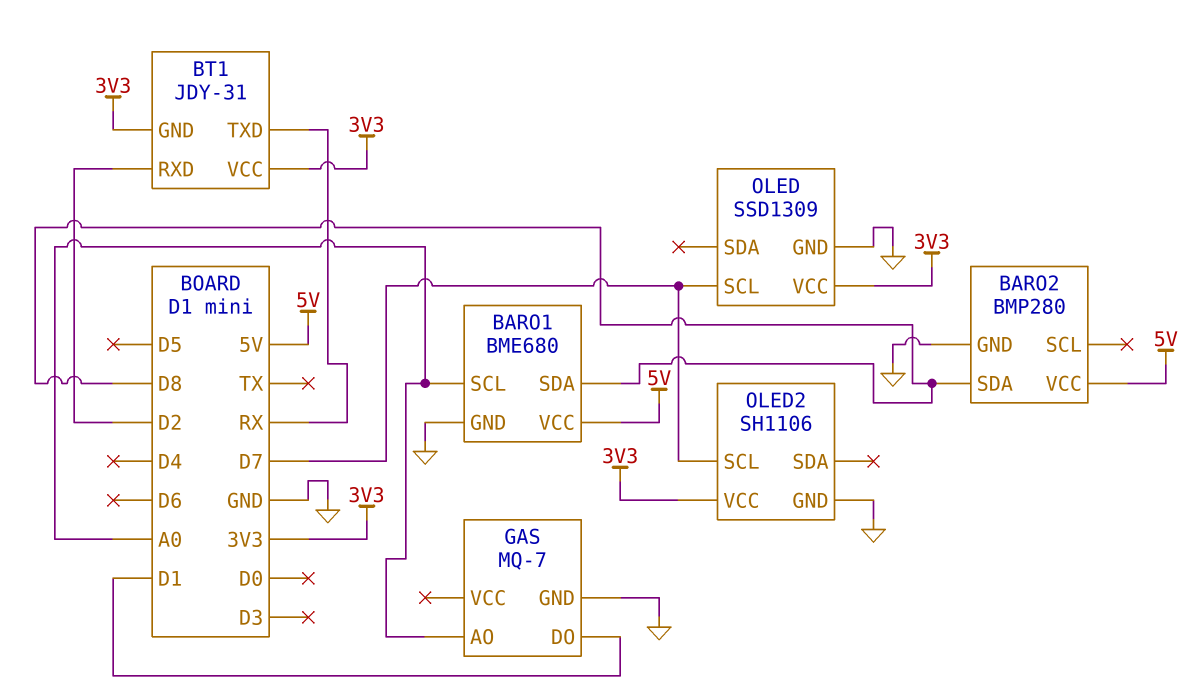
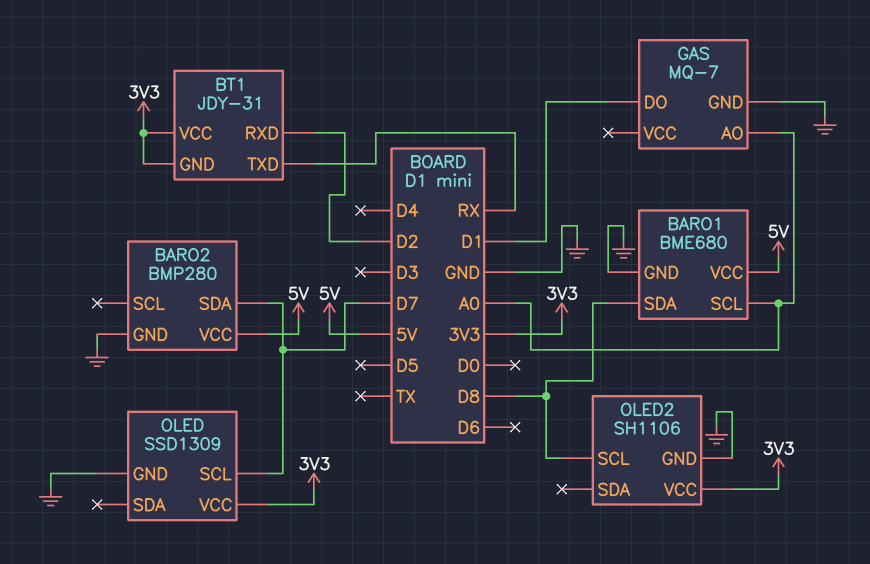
BARO2 pin SDA: D8 -> D7
OLED2 pin SCL: D7 -> D8

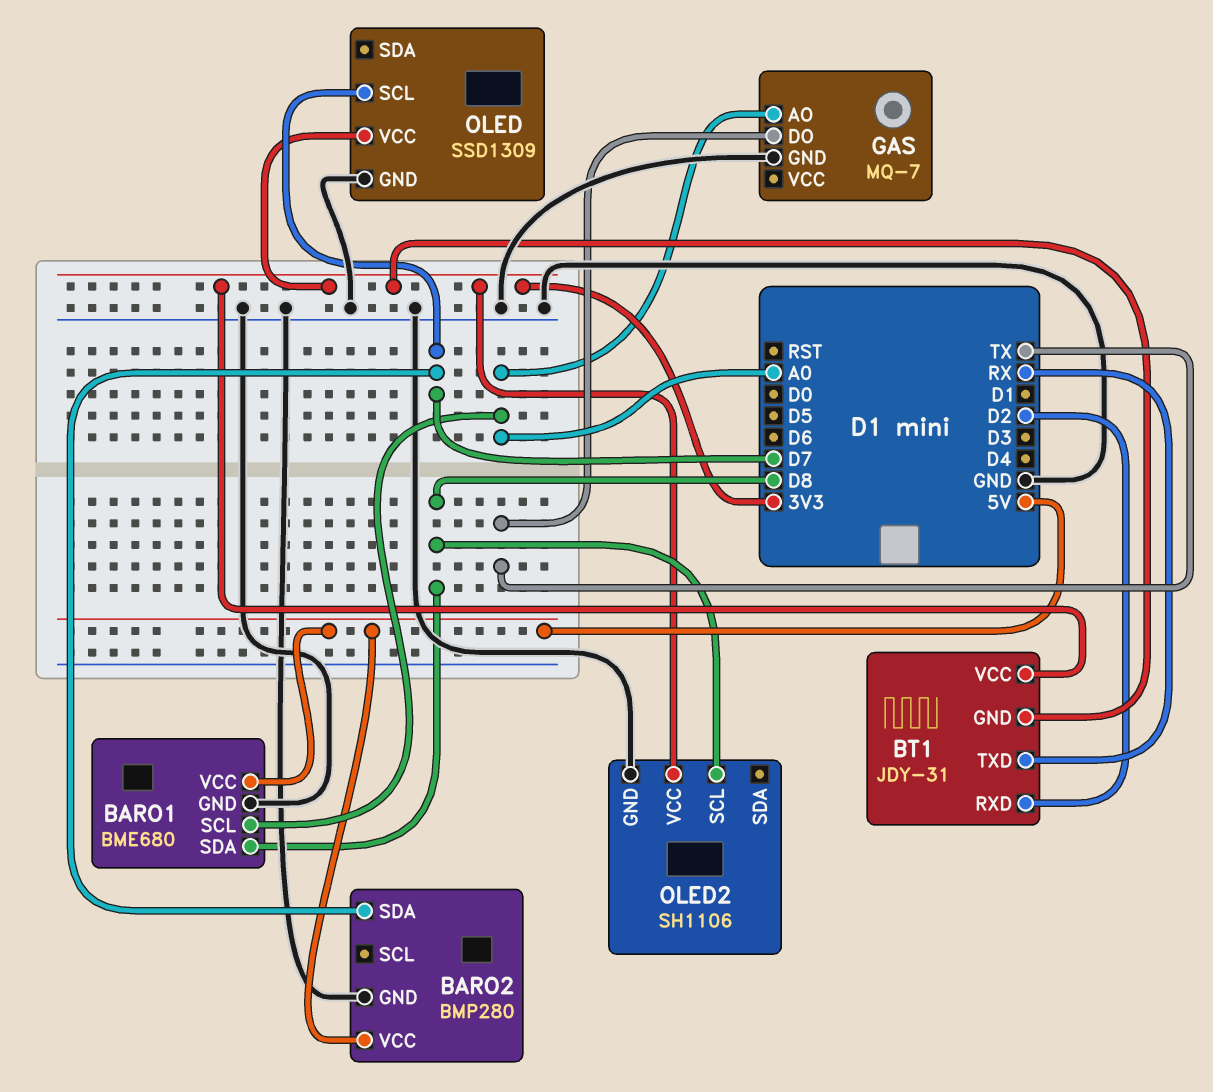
GAS pin DO: D1 -> TX

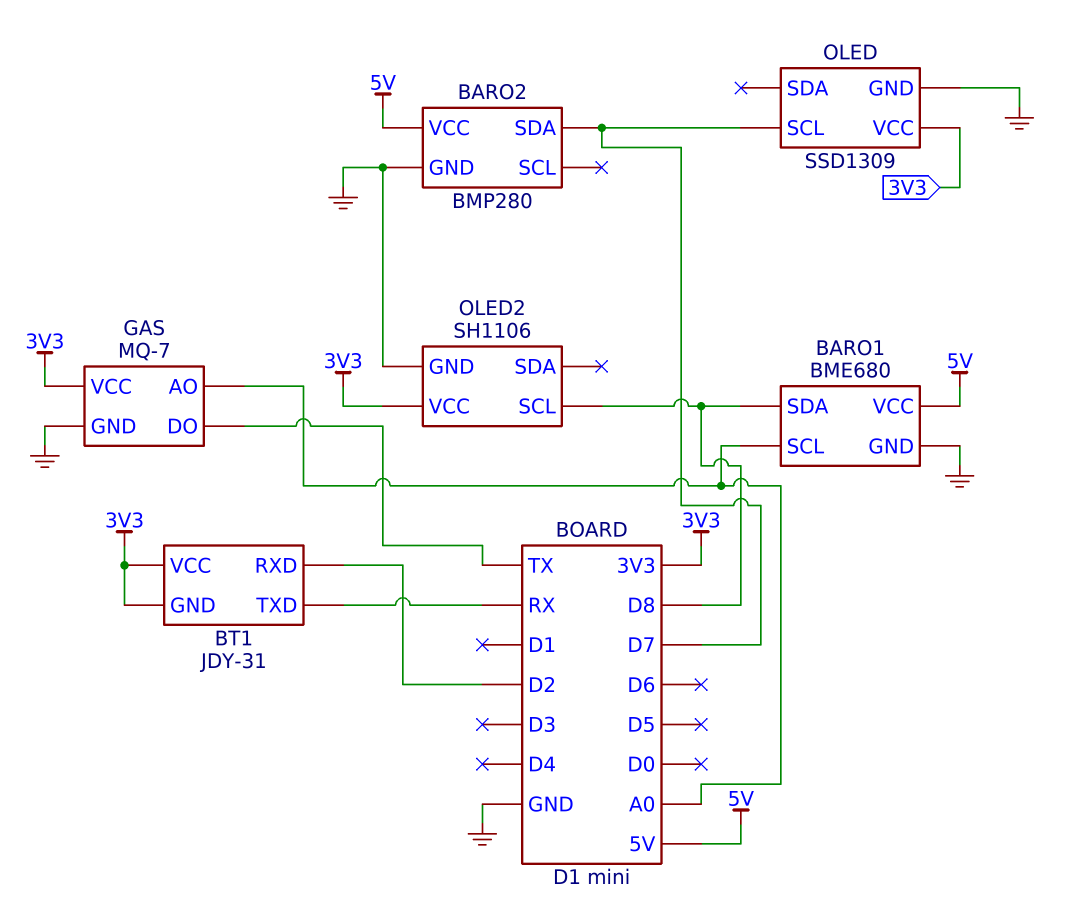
GAS pin VCC: none -> 3V3

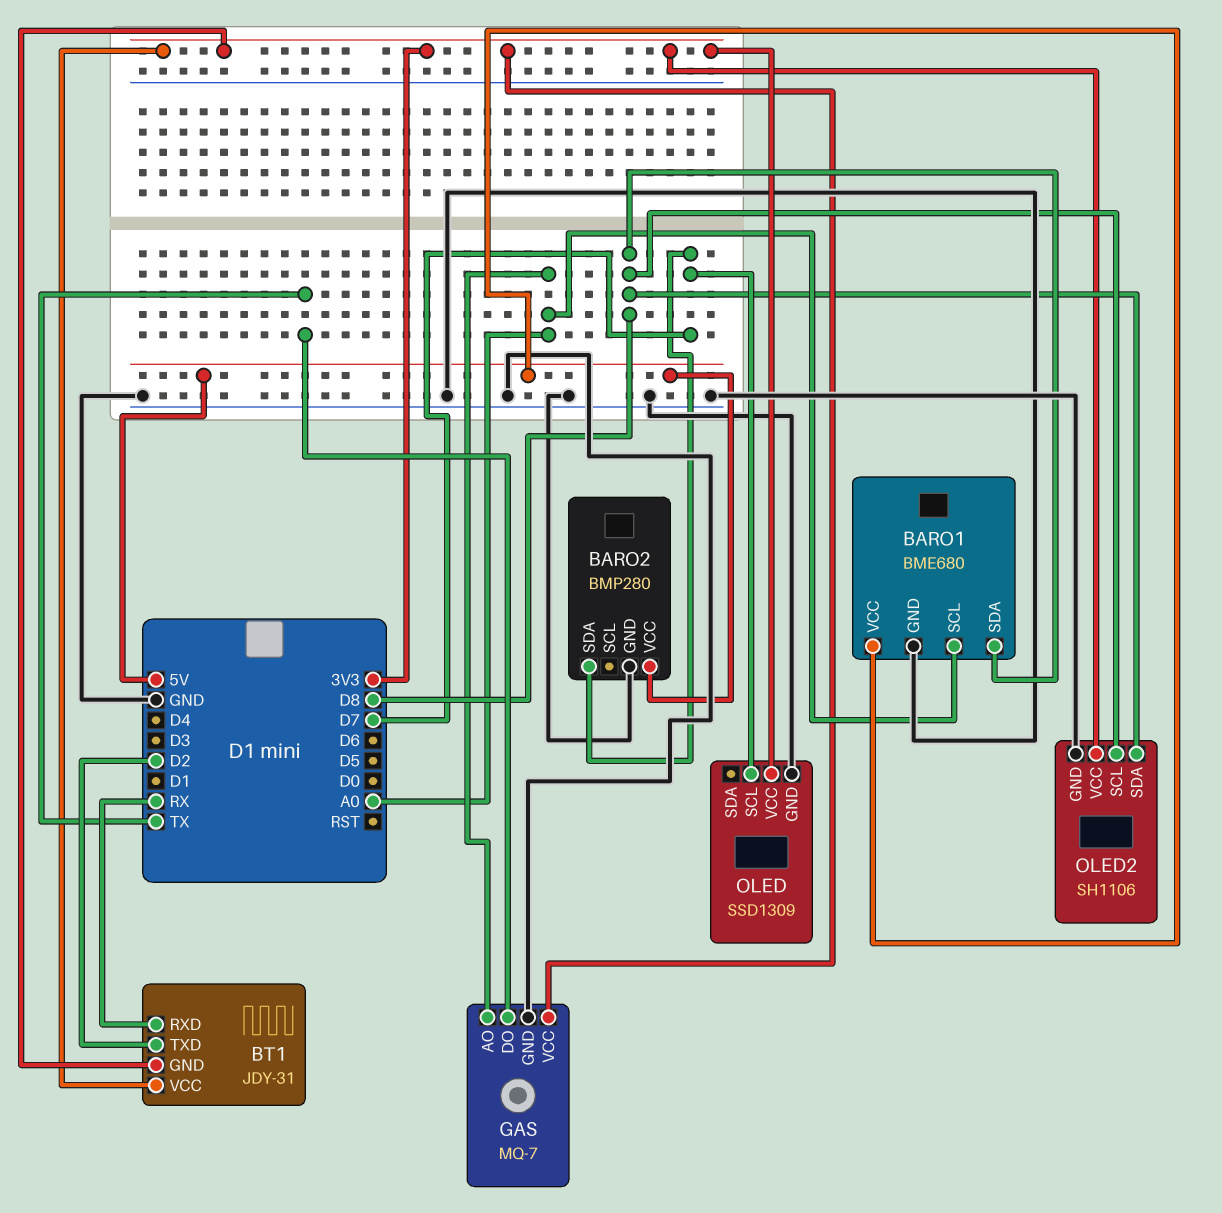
BT1 pin RXD: D2 -> RX
BT1 pin TXD: RX -> D2
OLED2 pin SDA: none -> D8

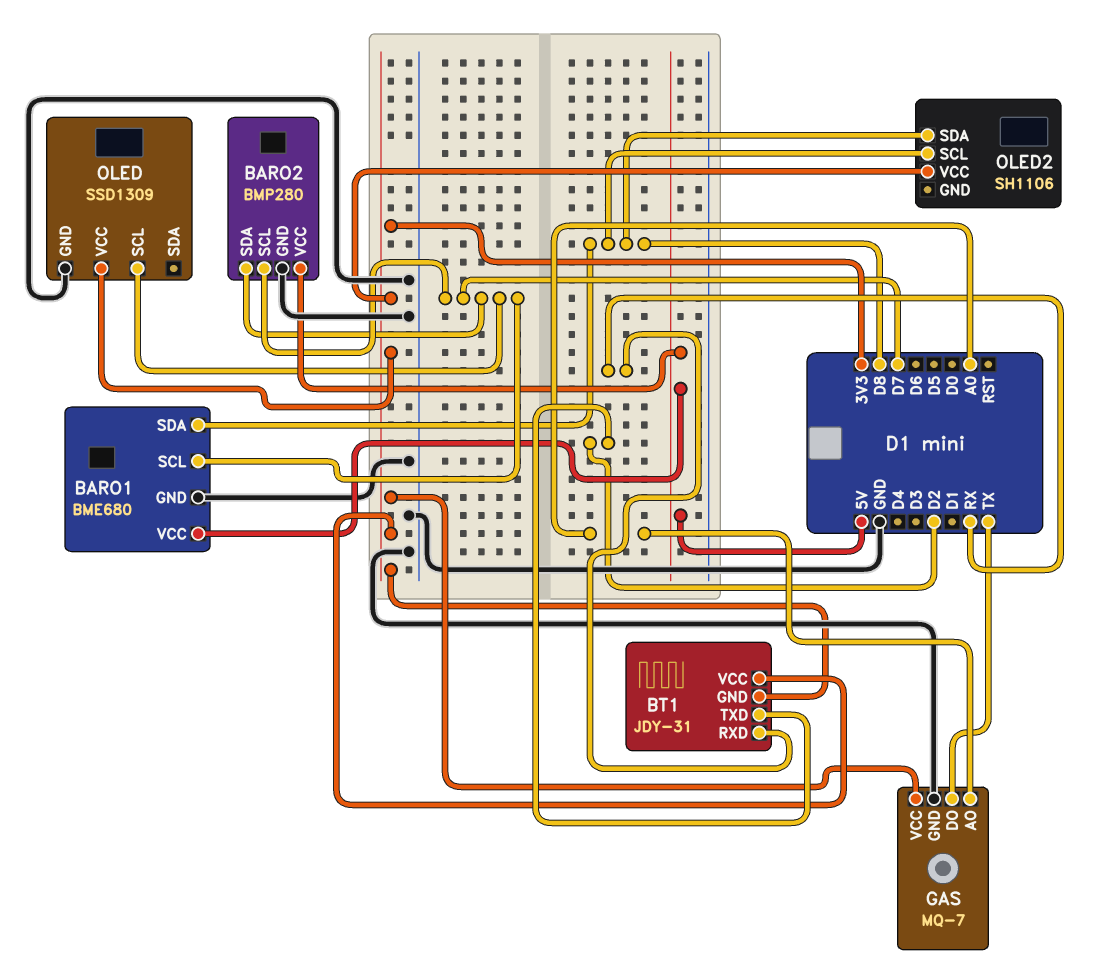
BARO1 pin SCL: A0 -> D7
BARO2 pin SCL: none -> D7
OLED2 pin GND: GND -> none

